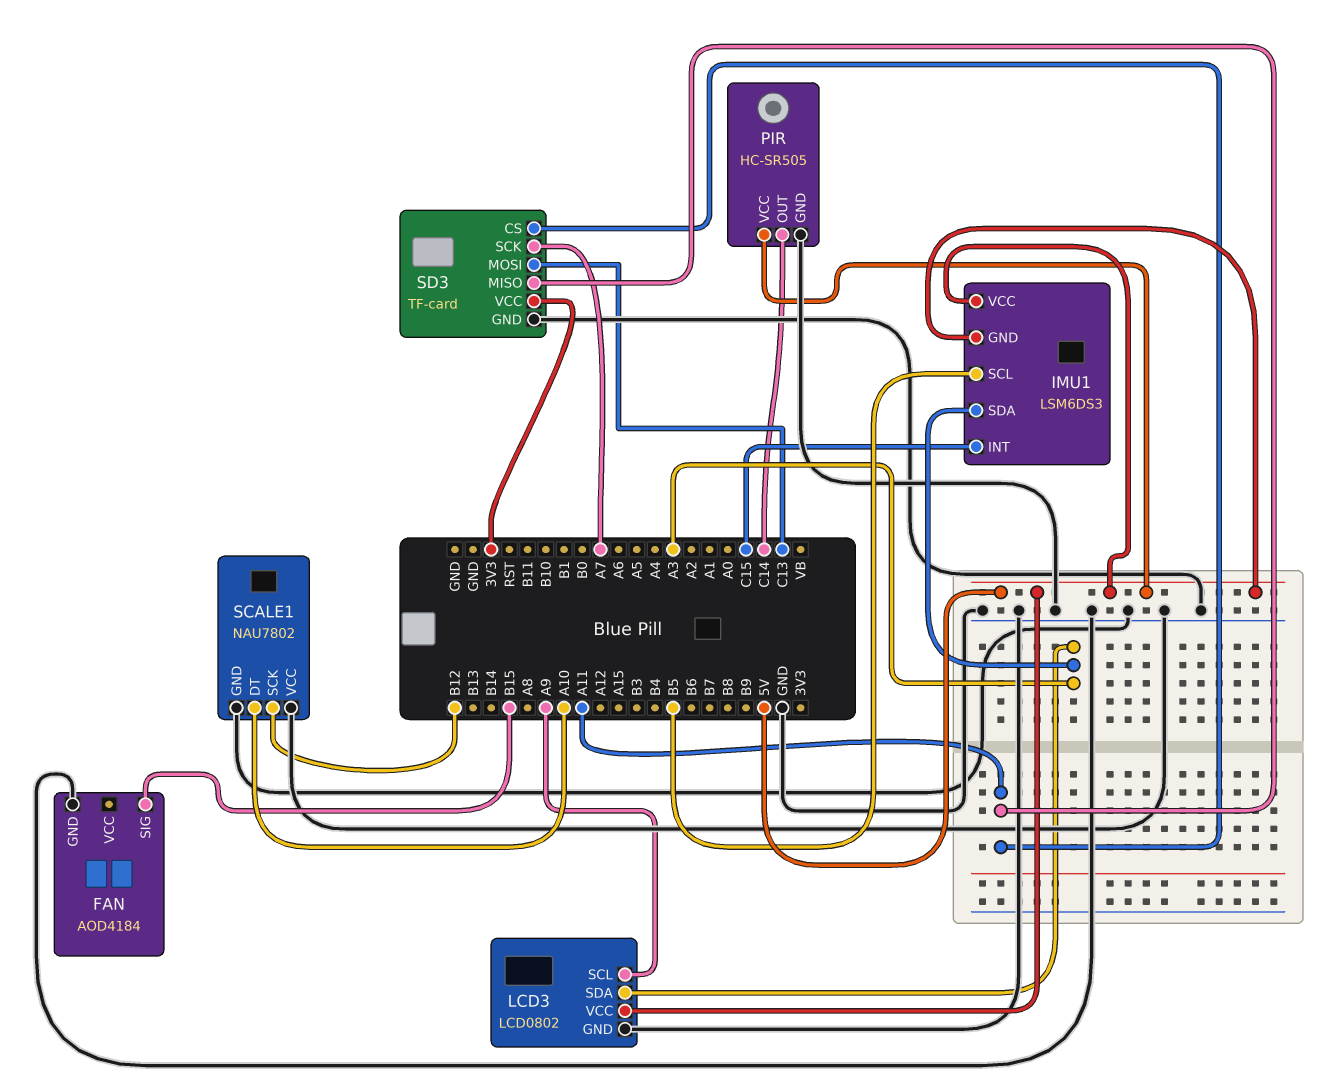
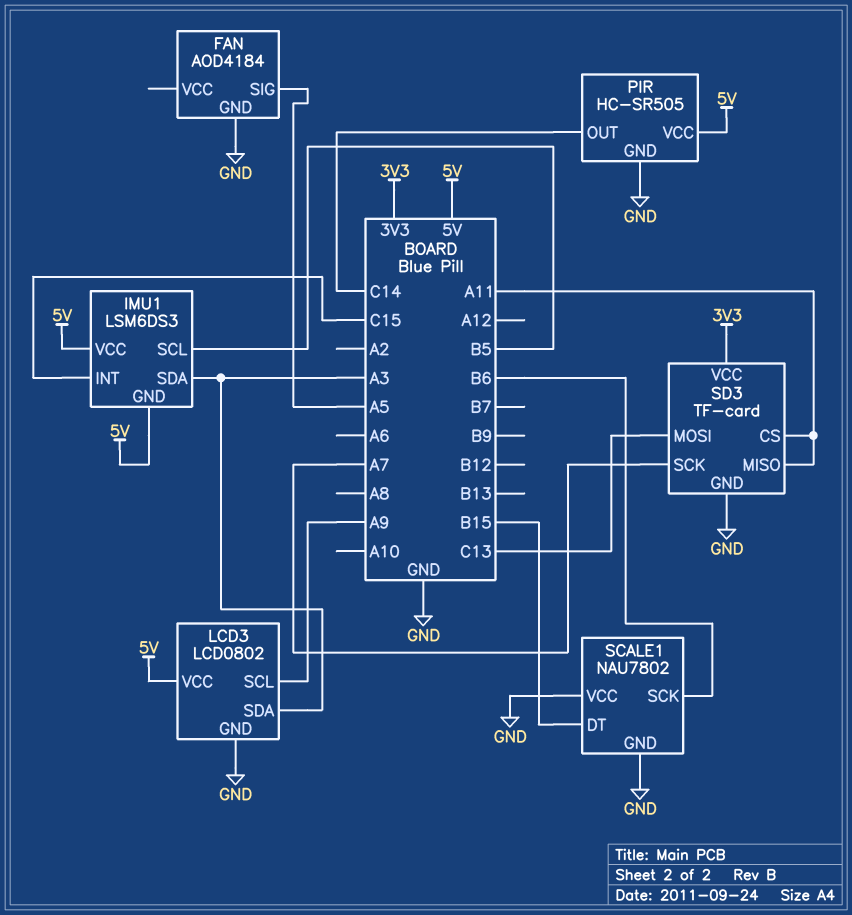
FAN pin SIG: B15 -> A5
SCALE1 pin DT: A10 -> B15
SCALE1 pin SCK: B12 -> B6

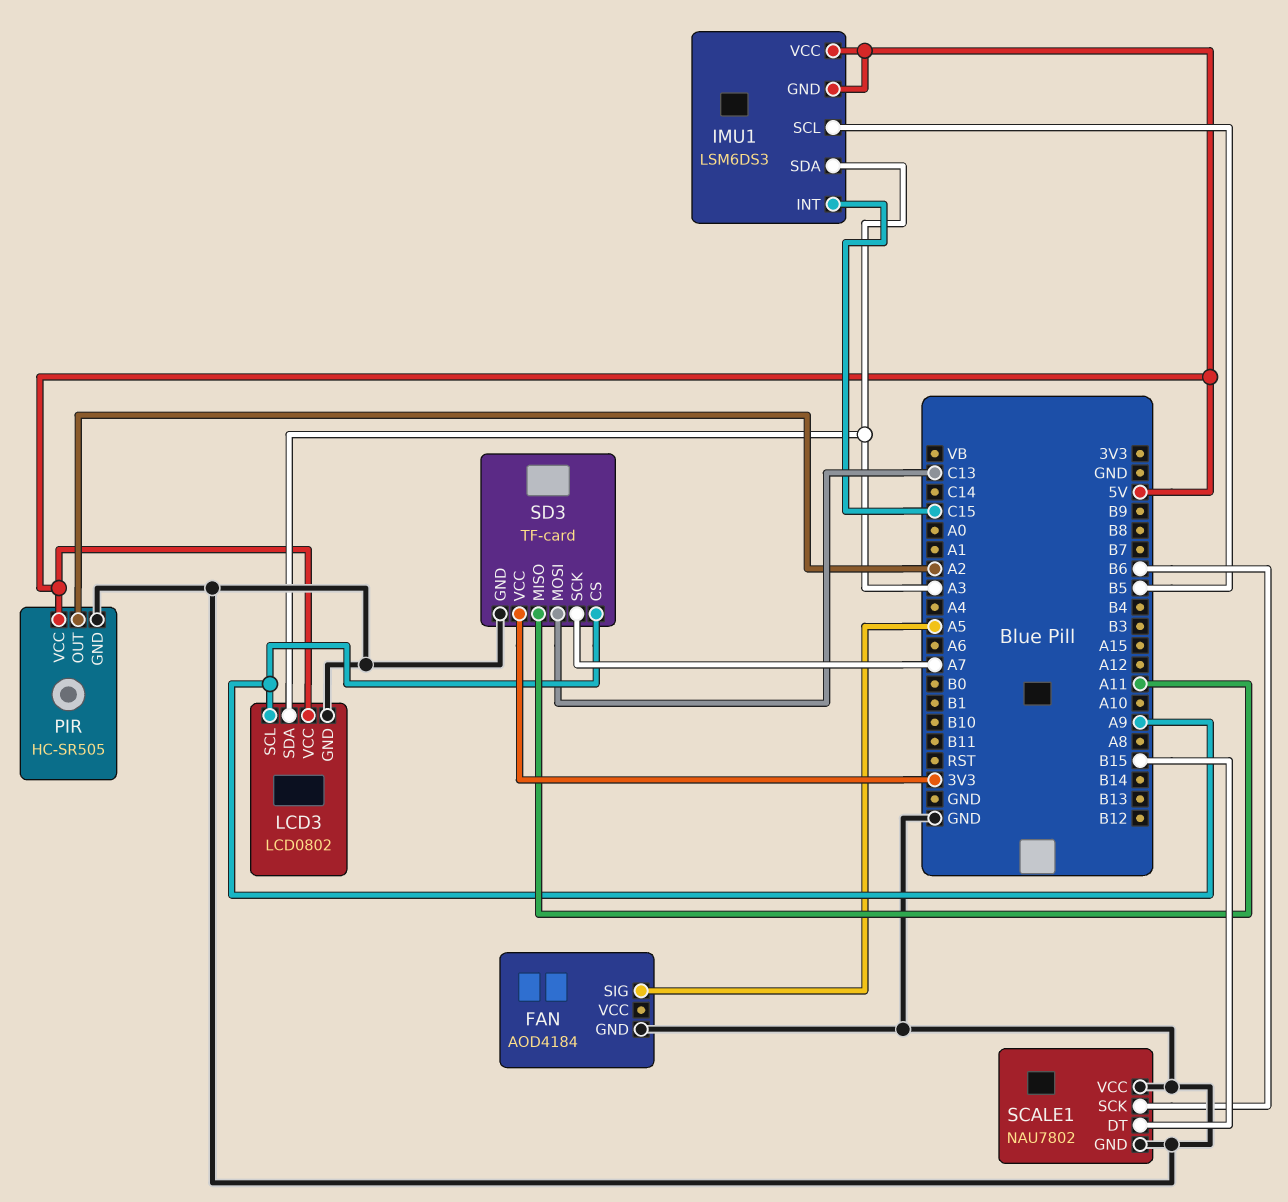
PIR pin OUT: C14 -> A2
SD3 pin CS: A11 -> A9

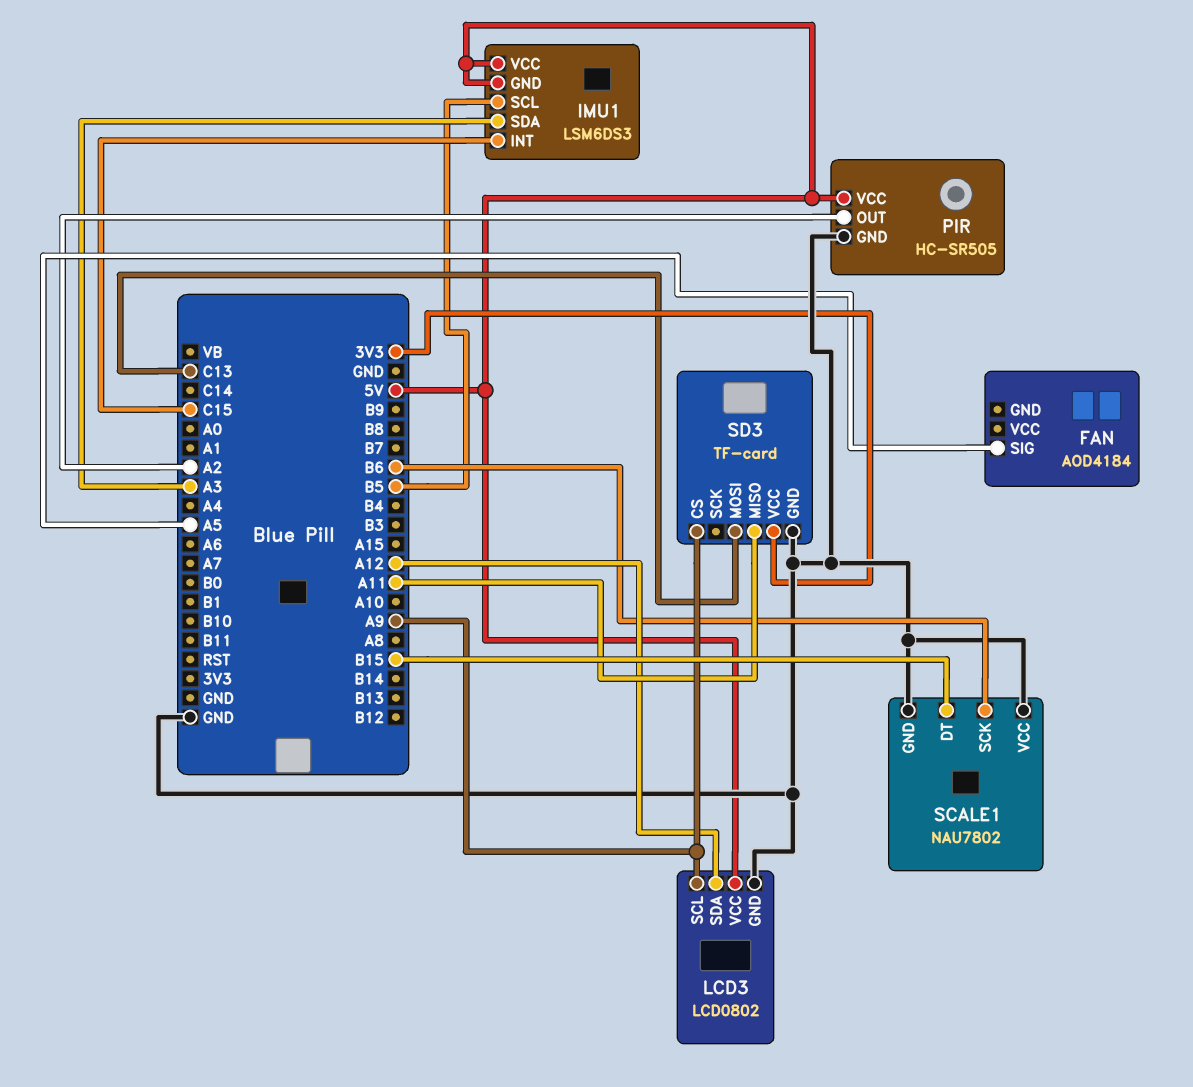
FAN pin GND: GND -> none
LCD3 pin SDA: A3 -> A12
SD3 pin SCK: A7 -> none

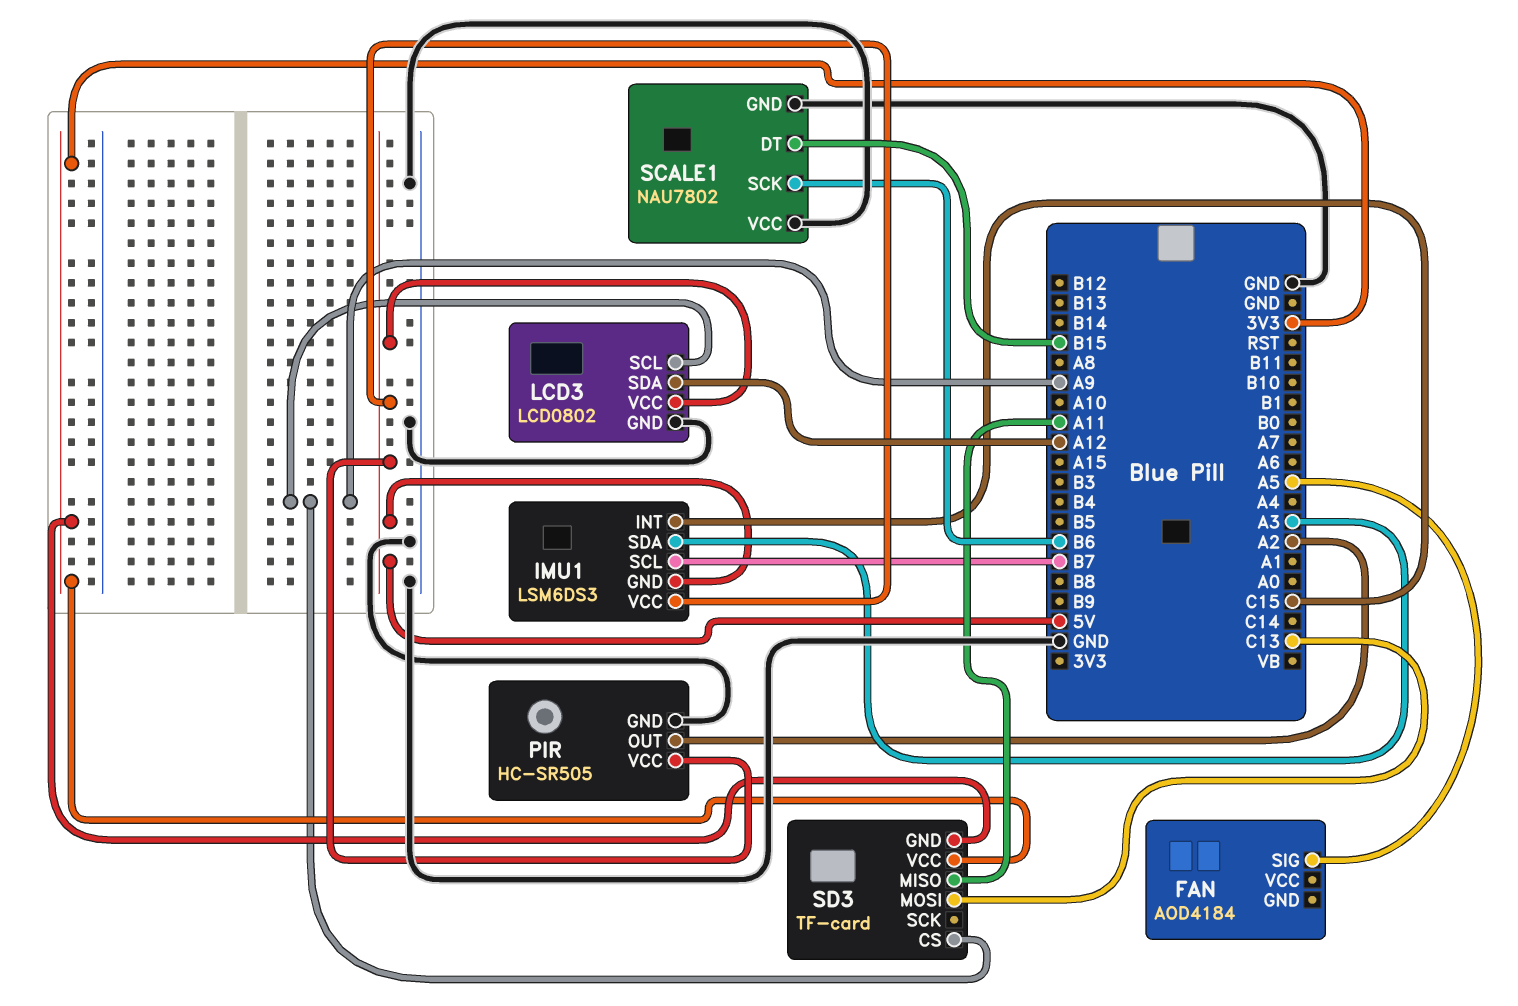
IMU1 pin SCL: B5 -> B7
SD3 pin GND: GND -> 3V3

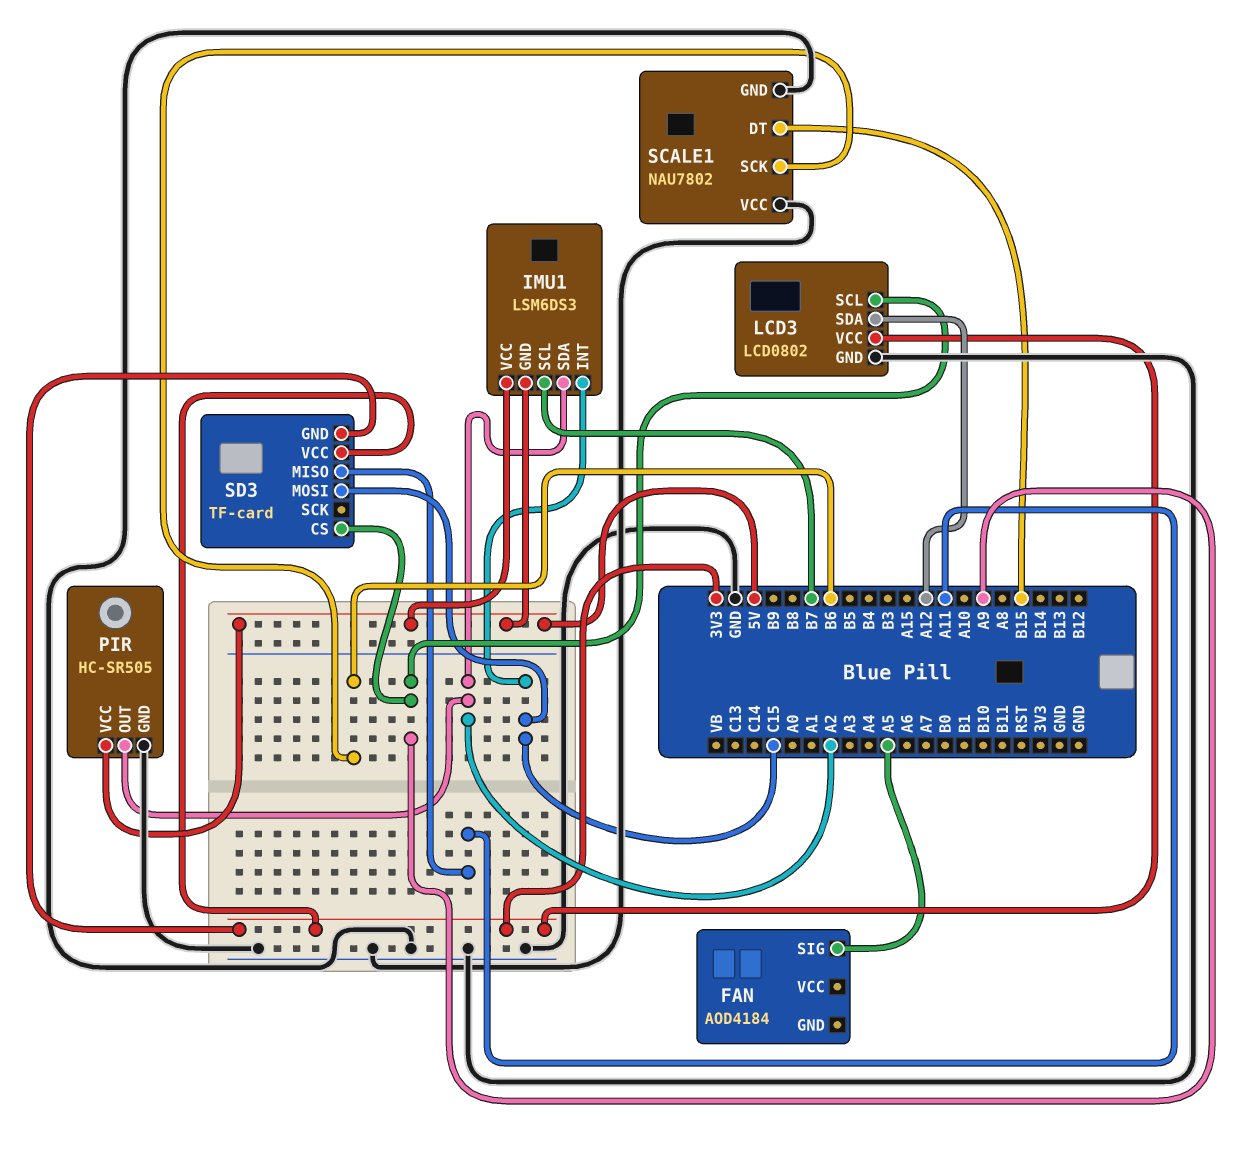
IMU1 pin SDA: A3 -> A2
LCD3 pin VCC: 5V -> 3V3
SD3 pin MOSI: C13 -> C15

